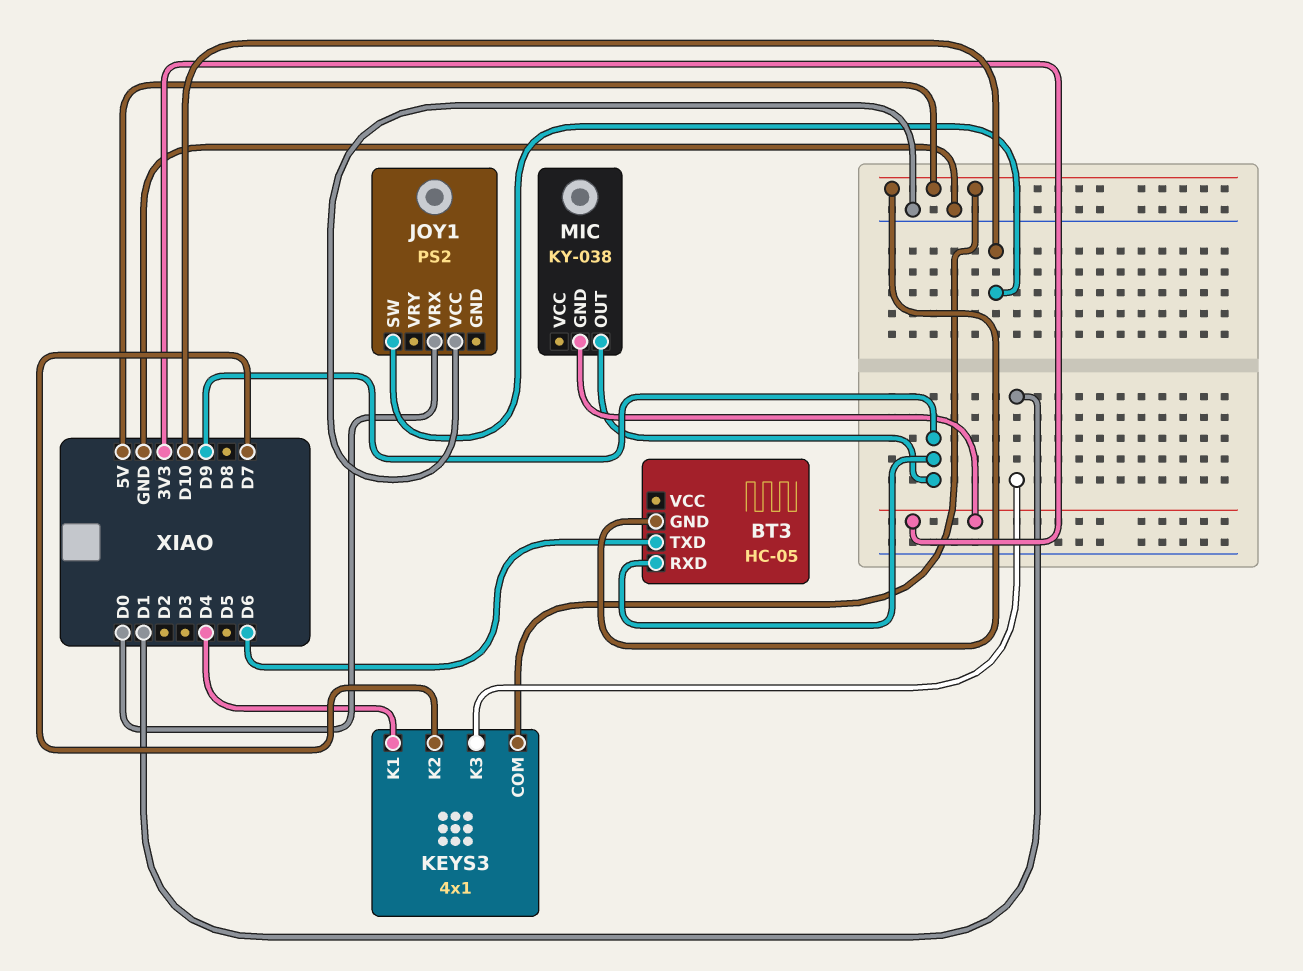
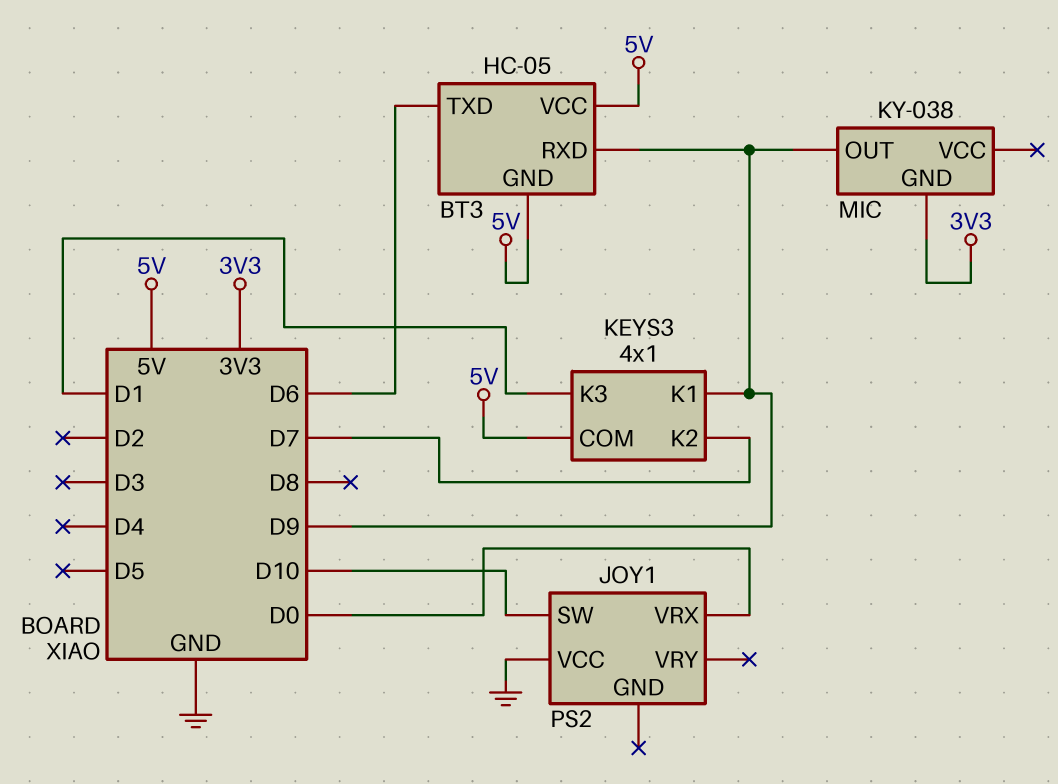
BT3 pin VCC: none -> 5V
KEYS3 pin K1: D4 -> D9

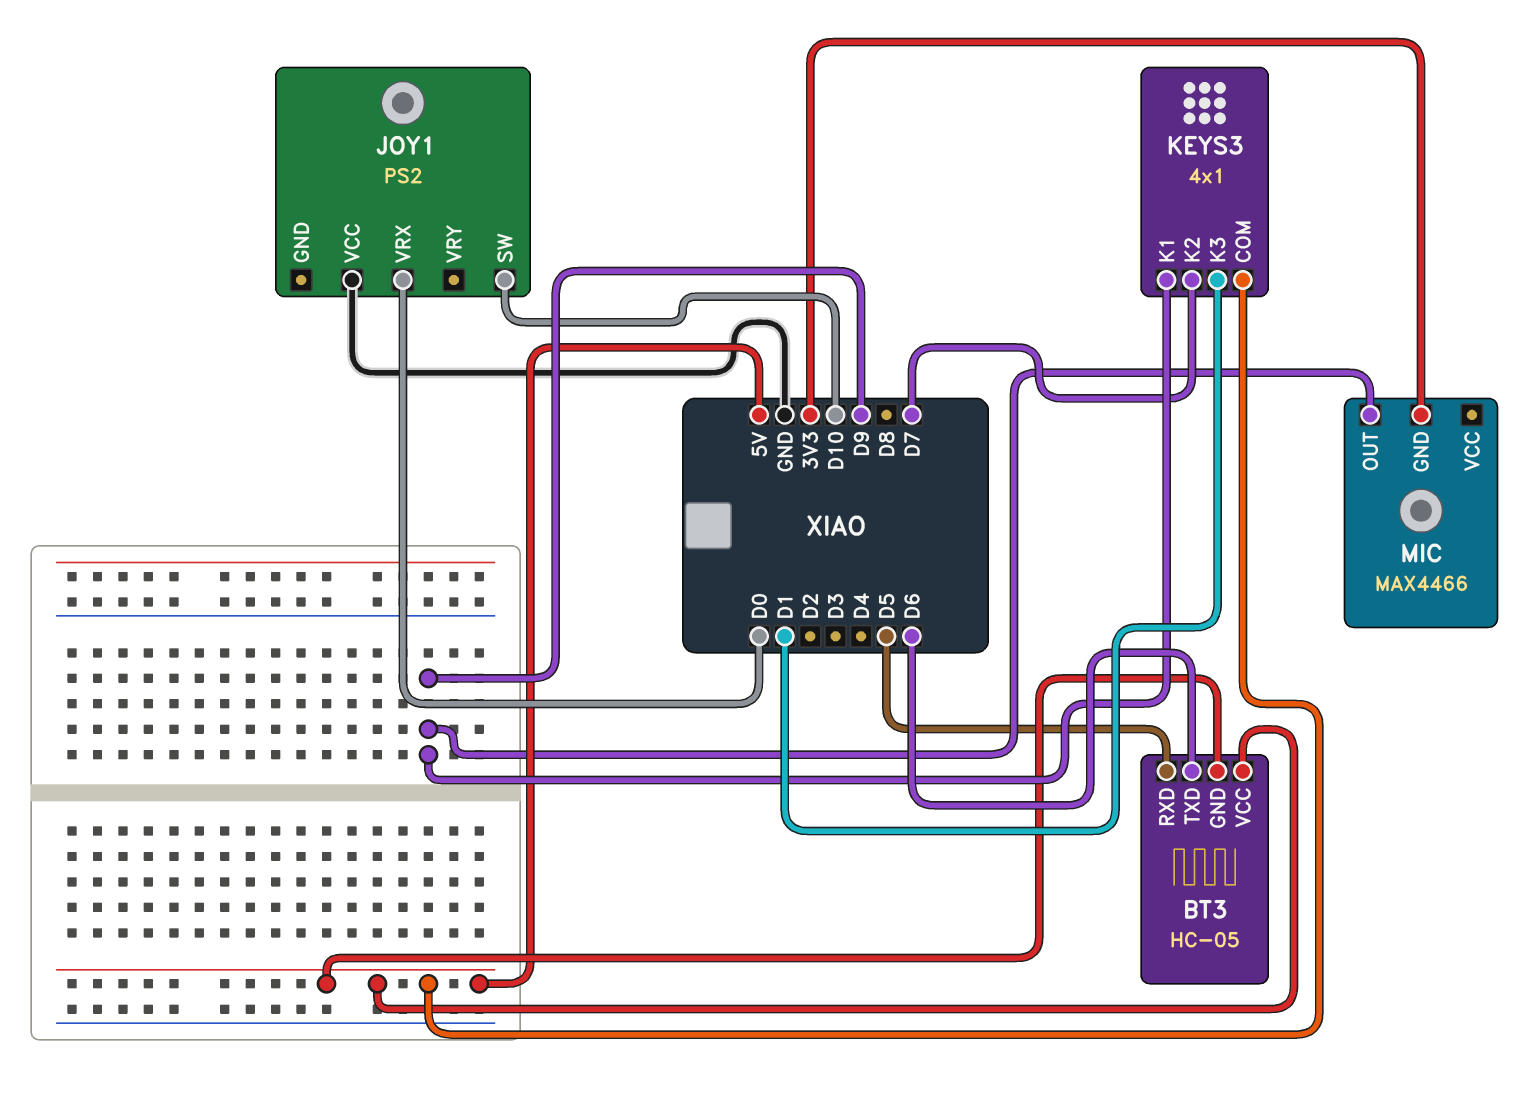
BT3 pin RXD: D9 -> D5
MIC: KY-038 -> MAX4466

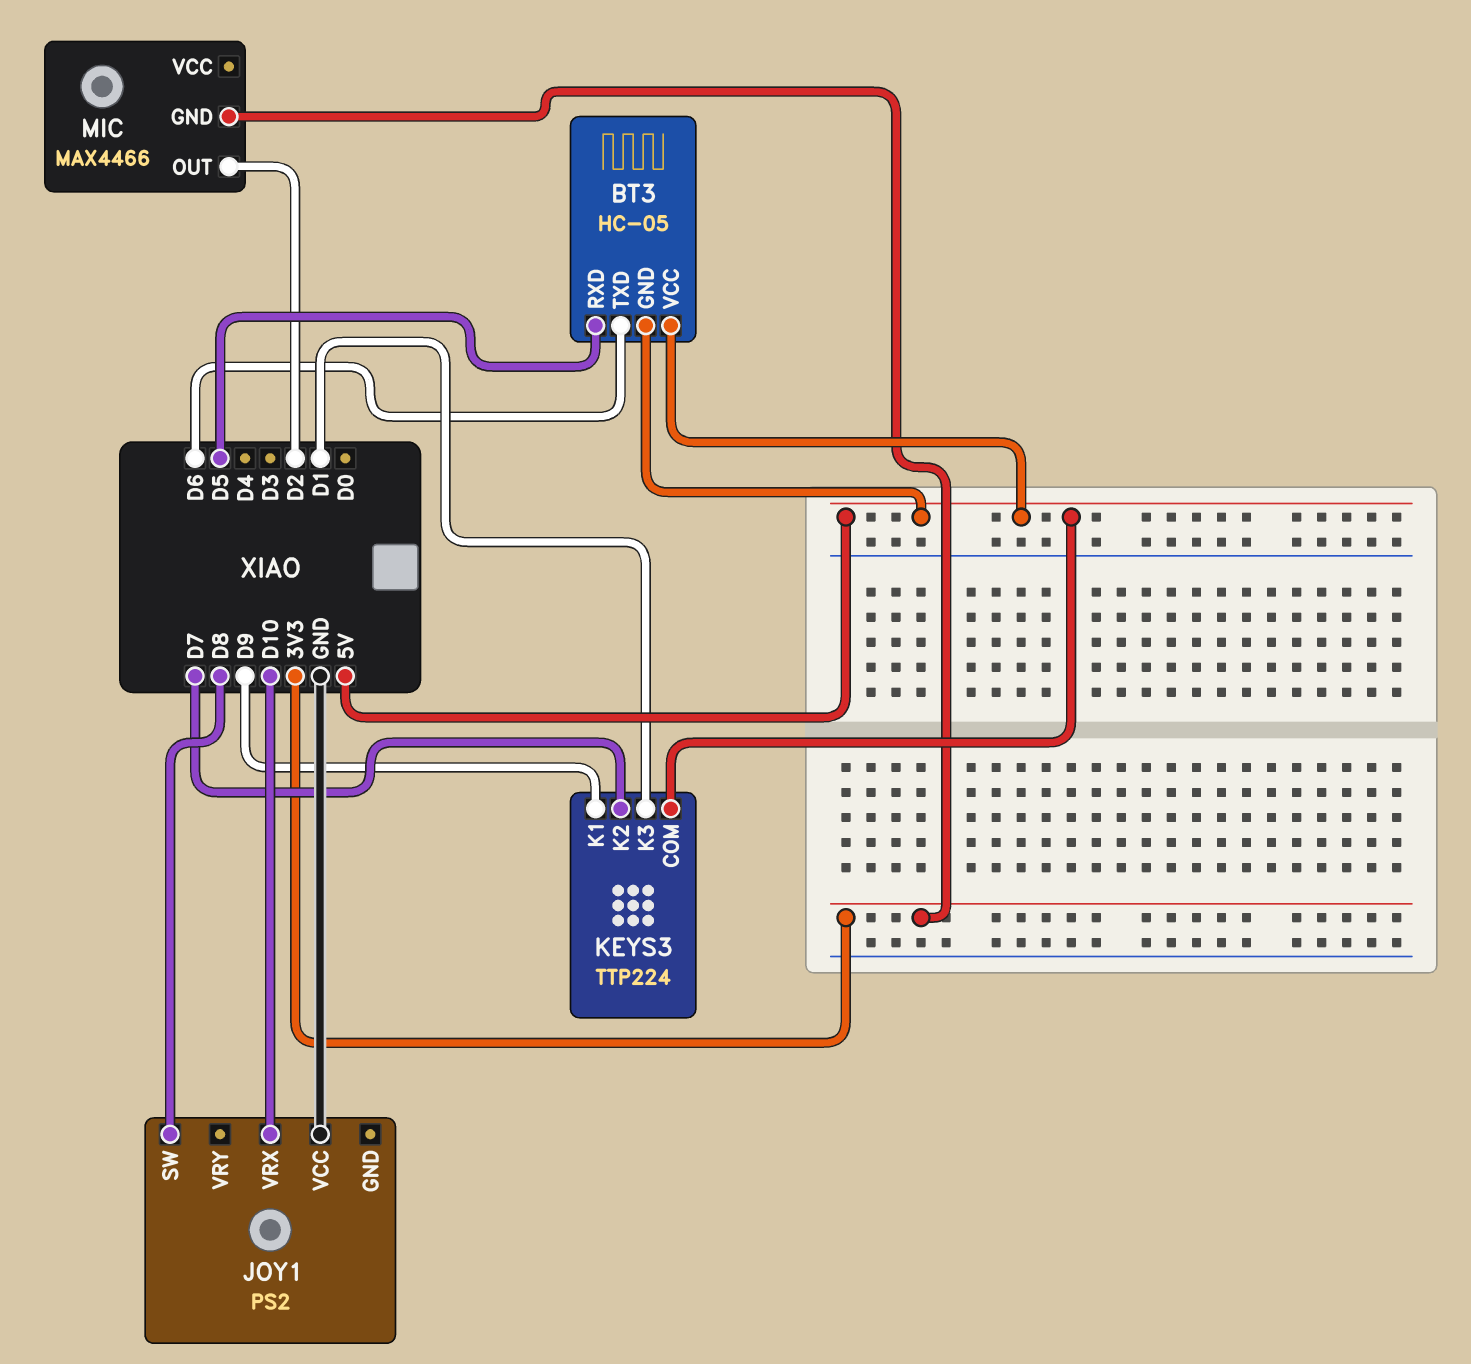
JOY1 pin SW: D10 -> D8
JOY1 pin VRX: D0 -> D10
KEYS3: 4x1 -> TTP224
MIC pin OUT: D9 -> D2

